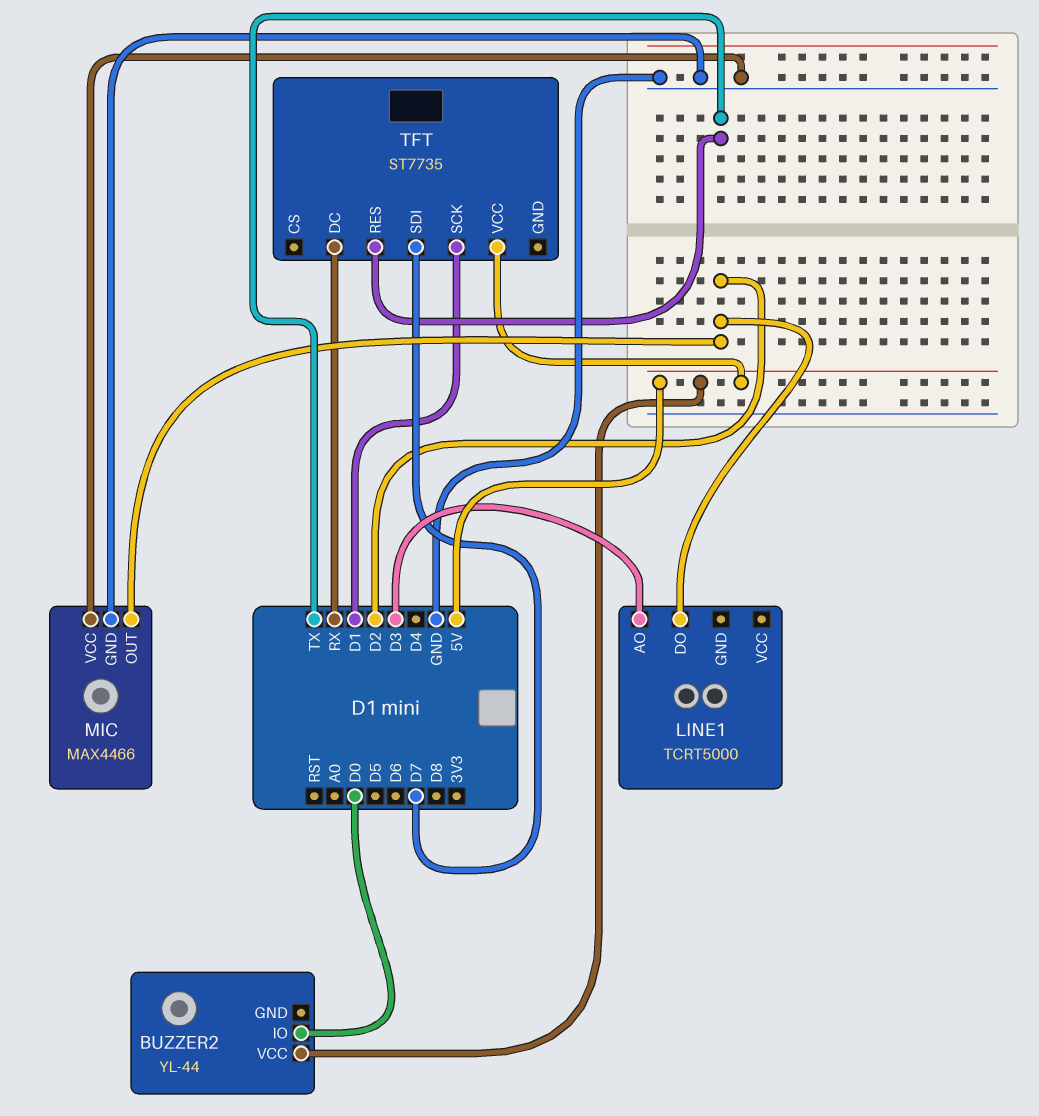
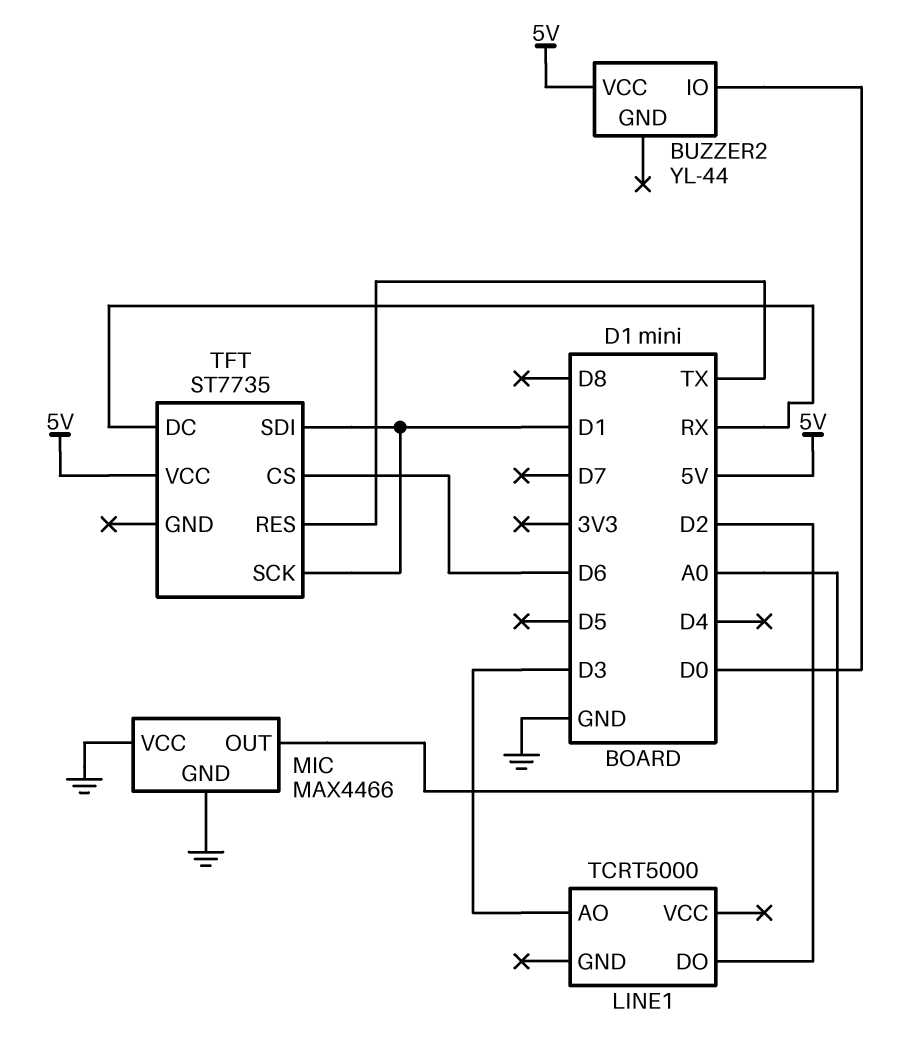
MIC pin OUT: D2 -> A0
TFT pin CS: none -> D6
TFT pin SDI: D7 -> D1

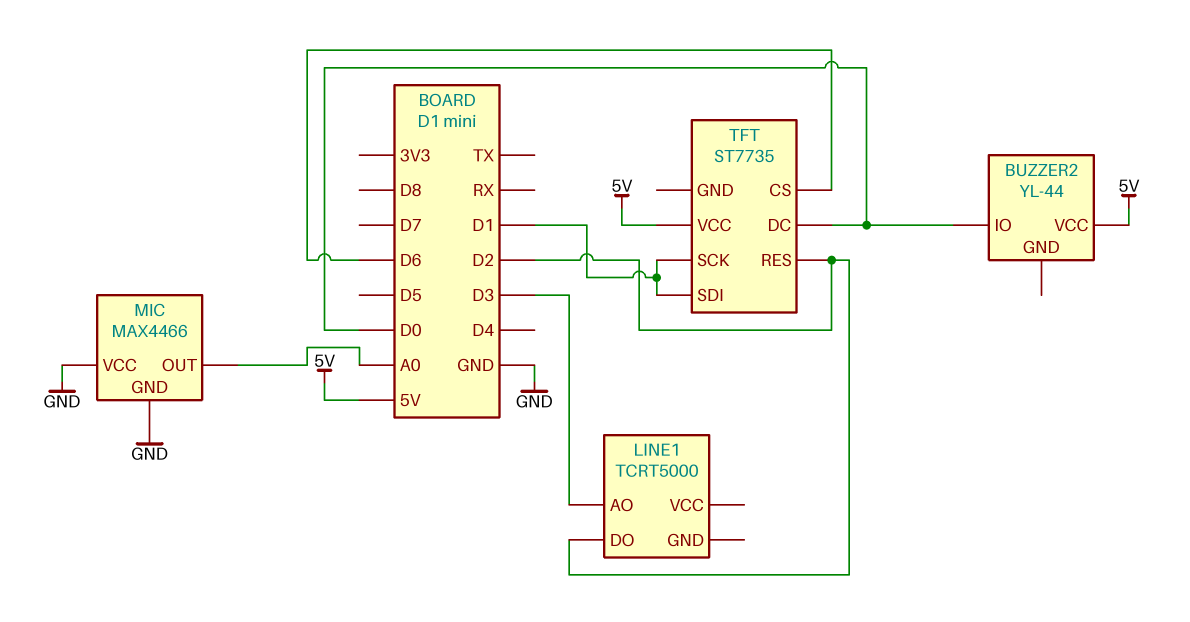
TFT pin DC: RX -> D0
TFT pin RES: TX -> D2

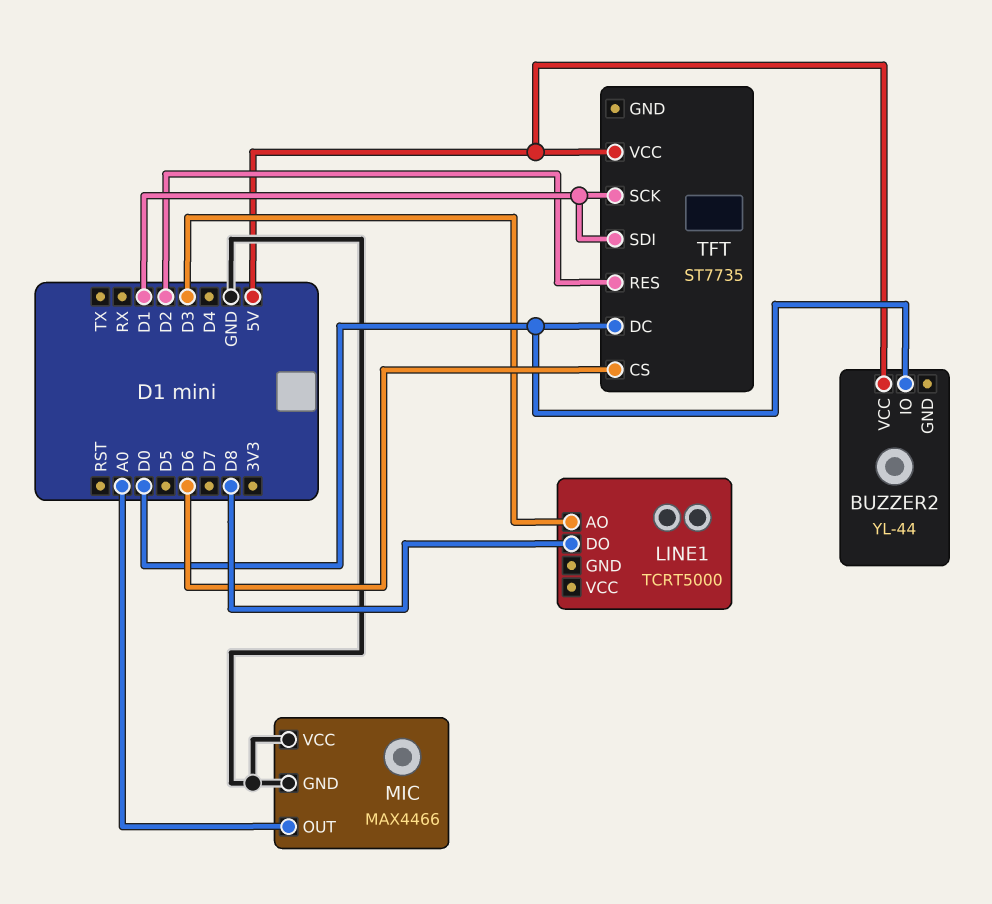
LINE1 pin DO: D2 -> D8

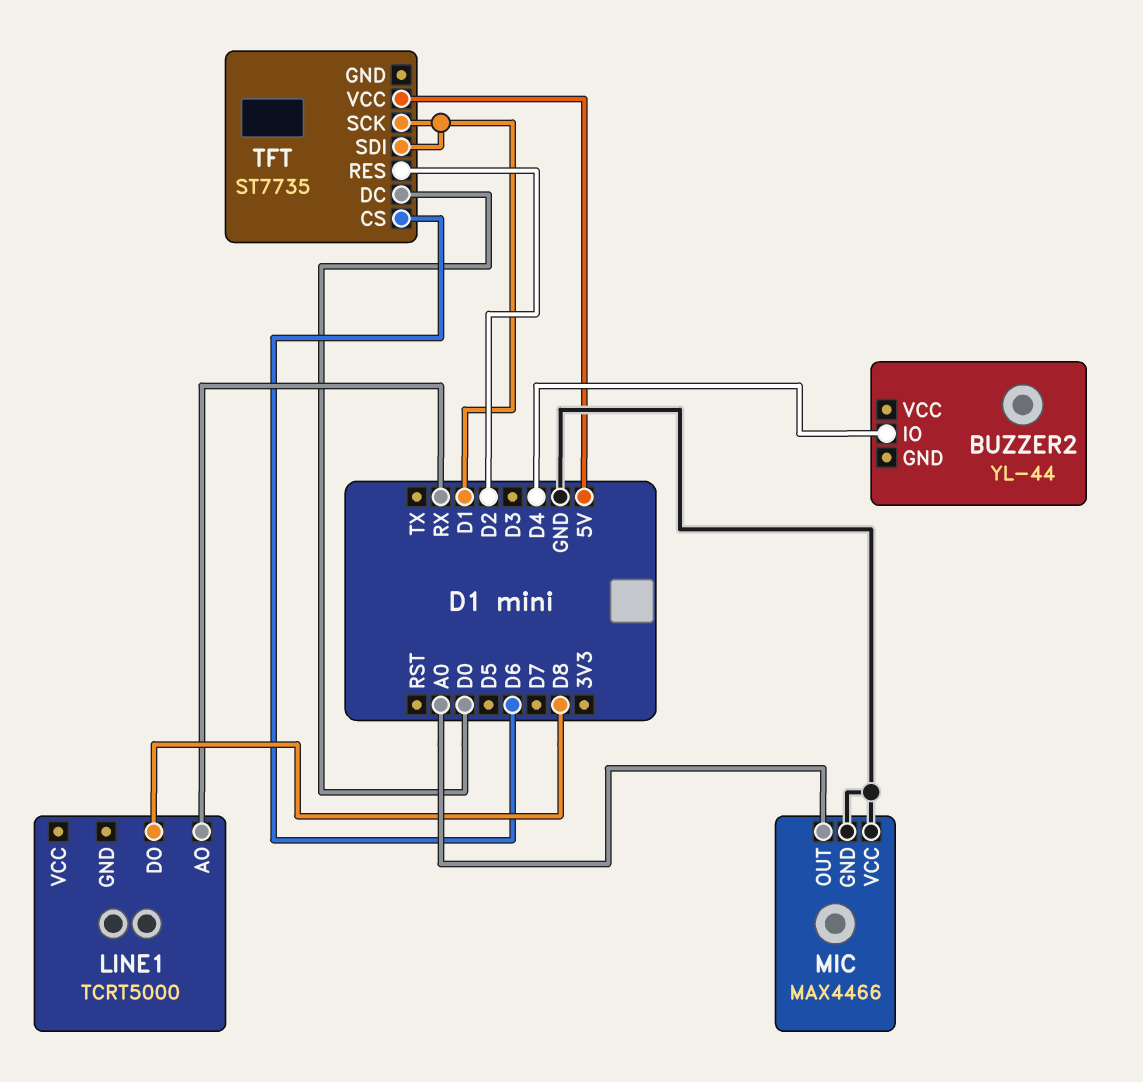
BUZZER2 pin IO: D0 -> D4
BUZZER2 pin VCC: 5V -> none
LINE1 pin AO: D3 -> RX

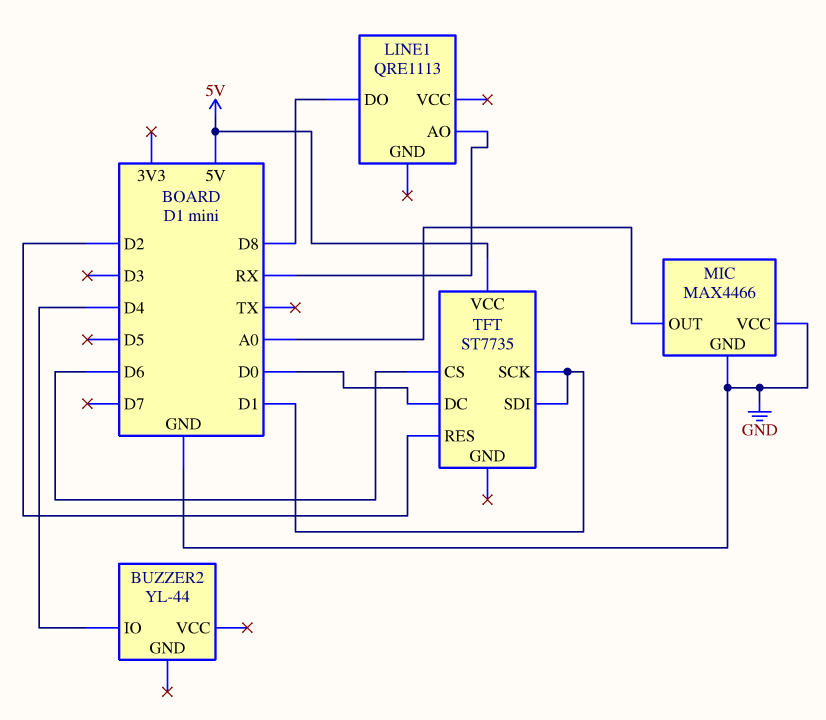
LINE1: TCRT5000 -> QRE1113

